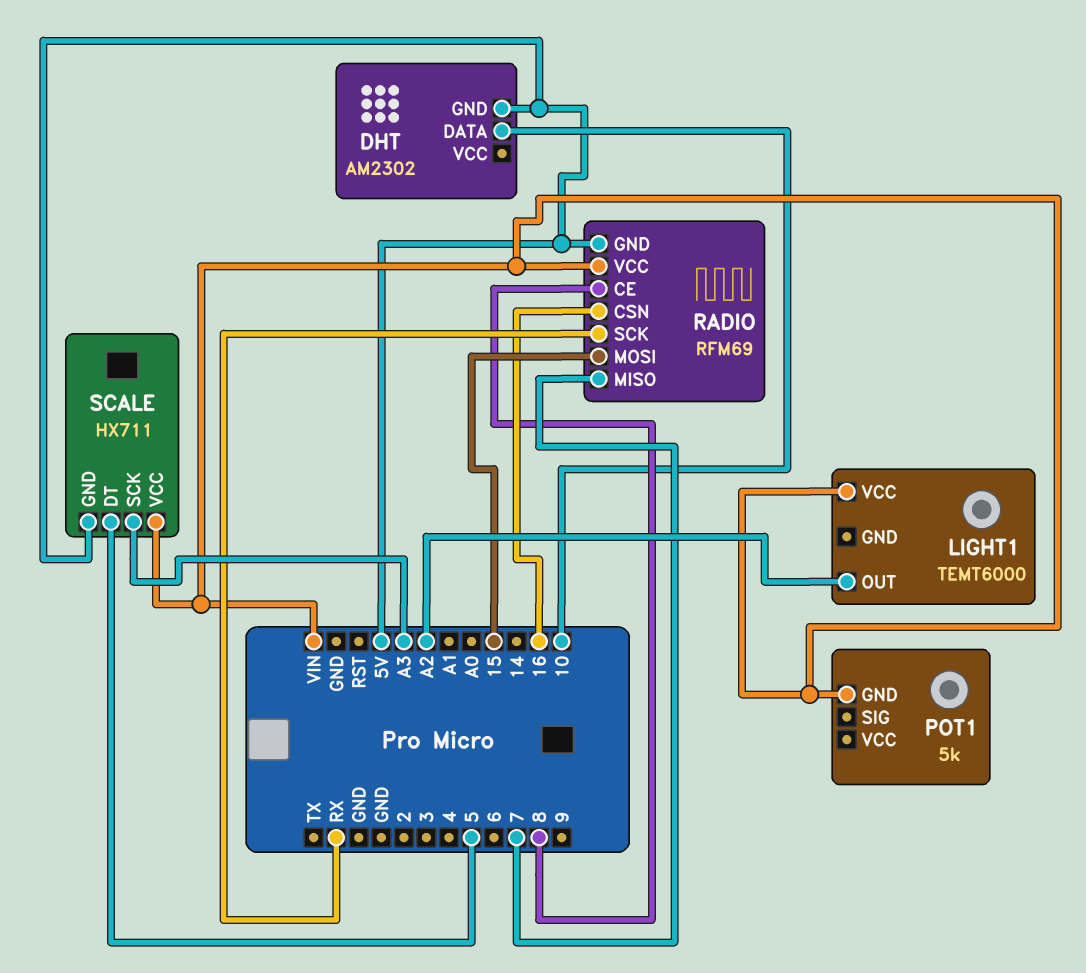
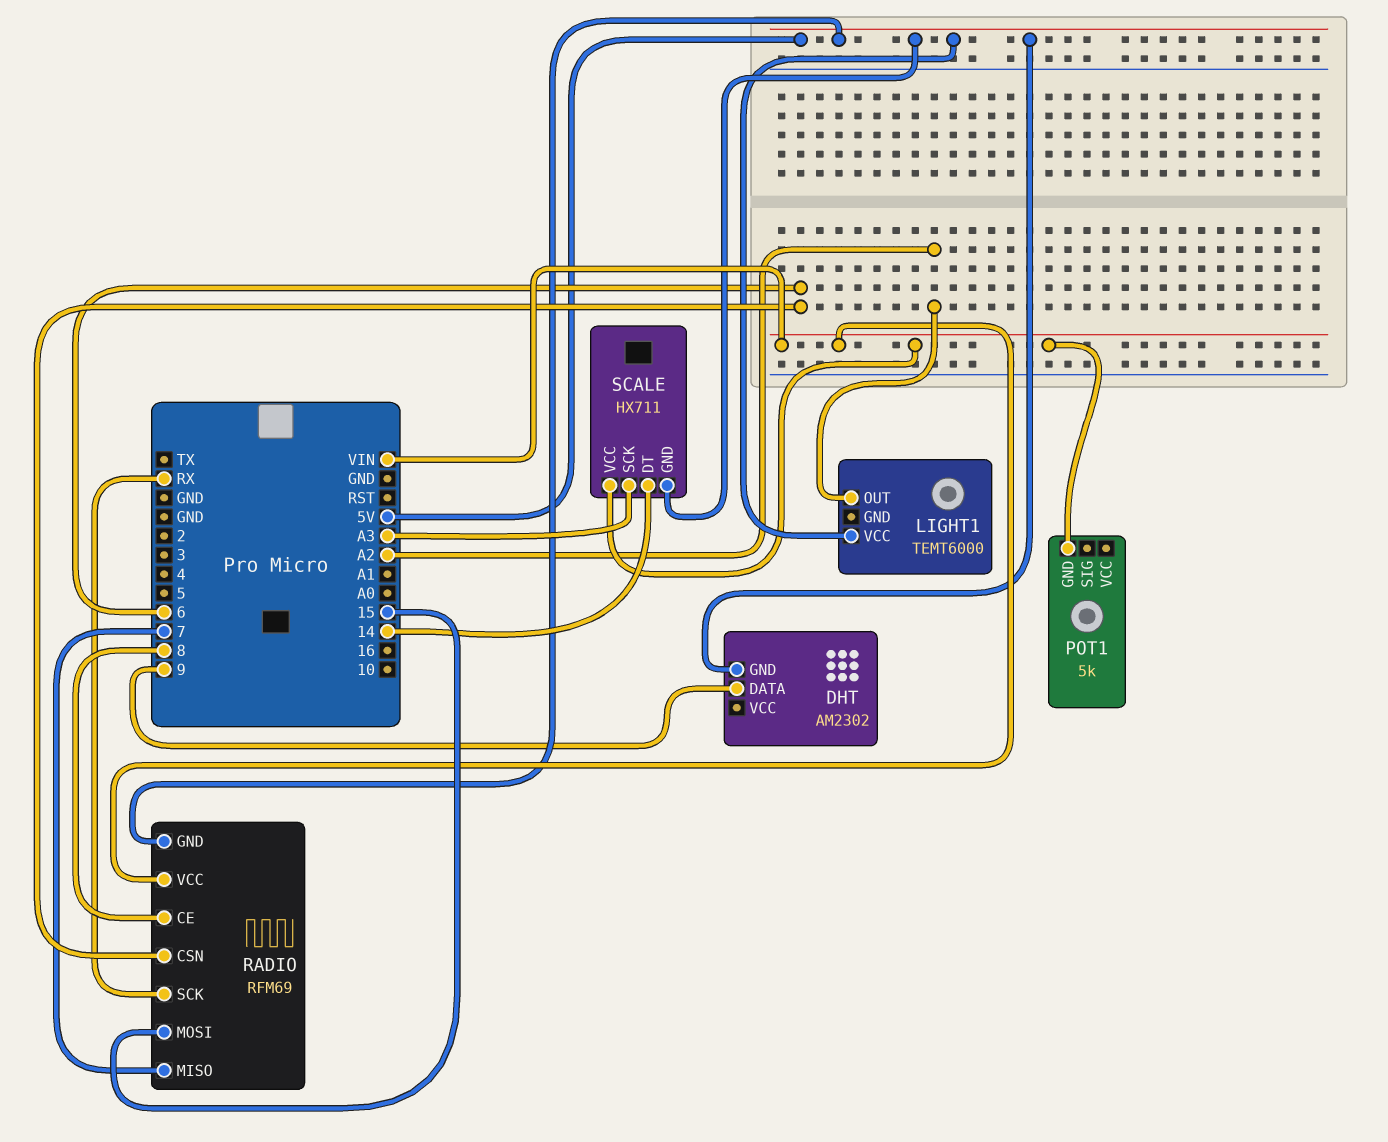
DHT pin DATA: 10 -> 9
LIGHT1 pin VCC: VIN -> 5V
RADIO pin CSN: 16 -> 6
SCALE pin DT: 5 -> 14

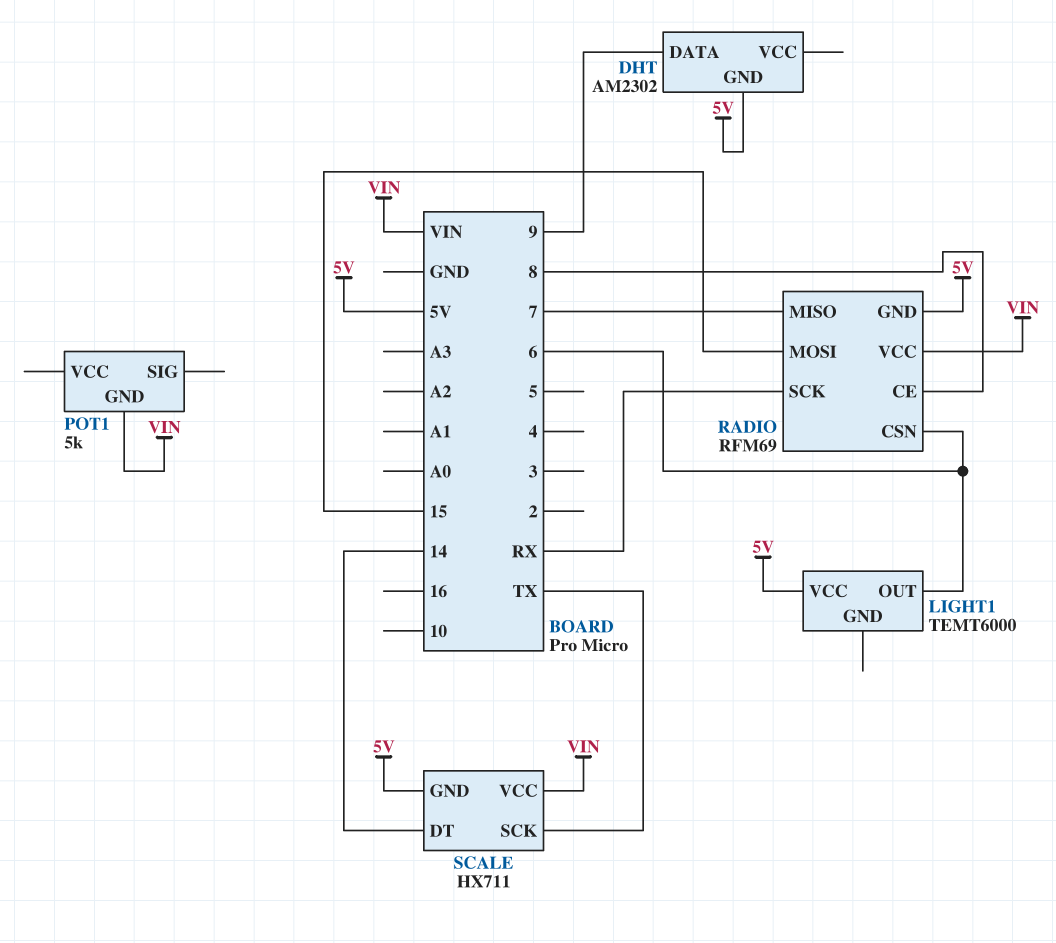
LIGHT1 pin OUT: A2 -> 6
SCALE pin SCK: A3 -> TX

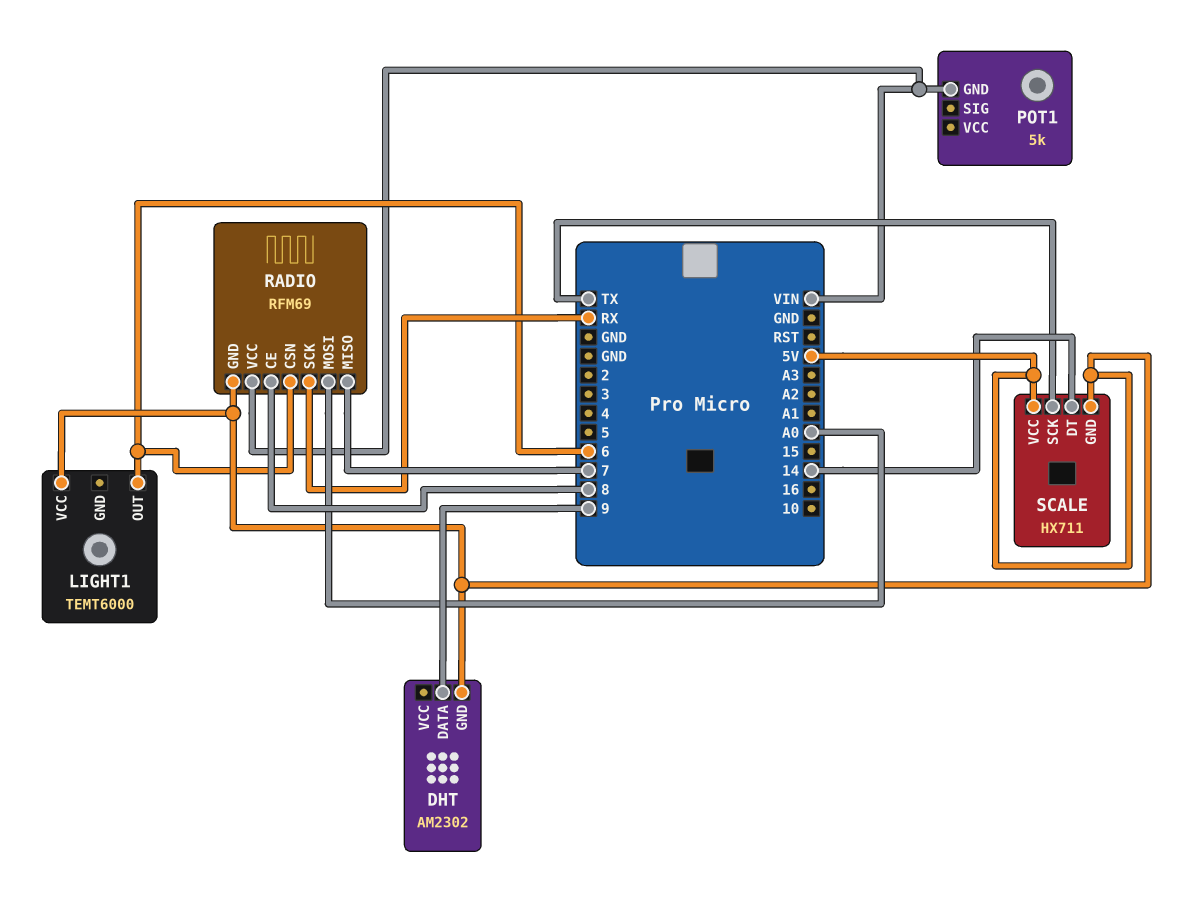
RADIO pin MOSI: 15 -> A0
SCALE pin VCC: VIN -> 5V

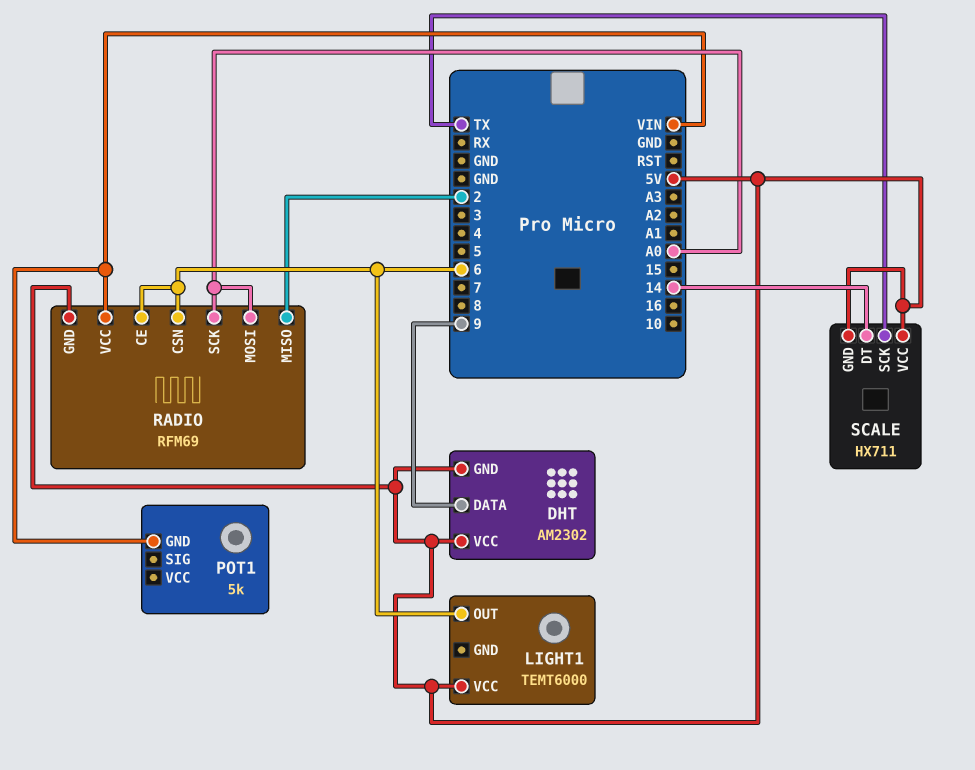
DHT pin VCC: none -> 5V
RADIO pin CE: 8 -> 6
RADIO pin MISO: 7 -> 2
RADIO pin SCK: RX -> A0

